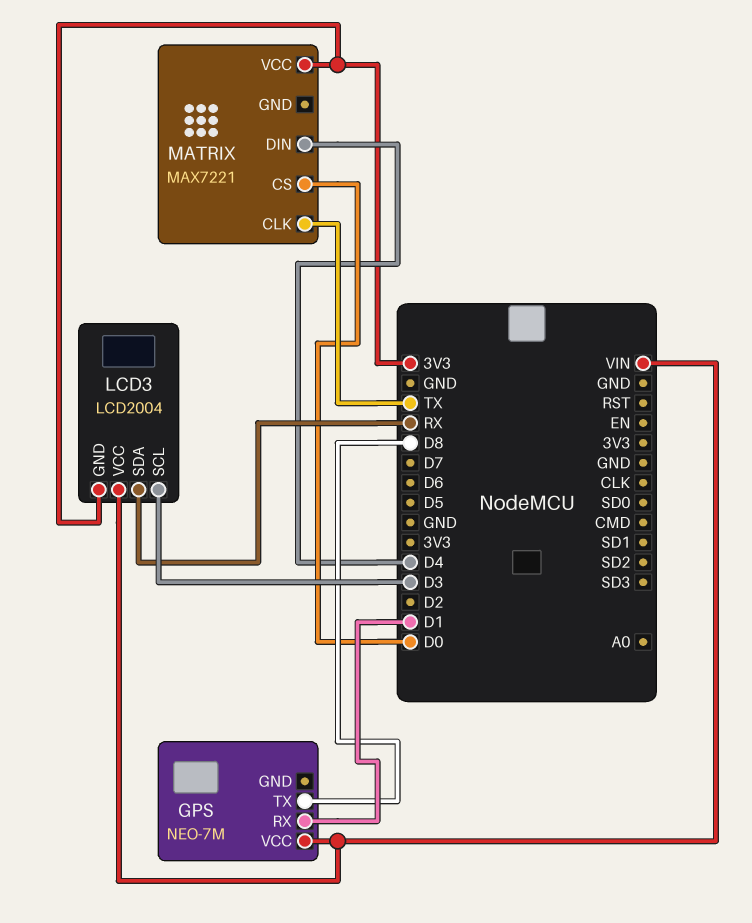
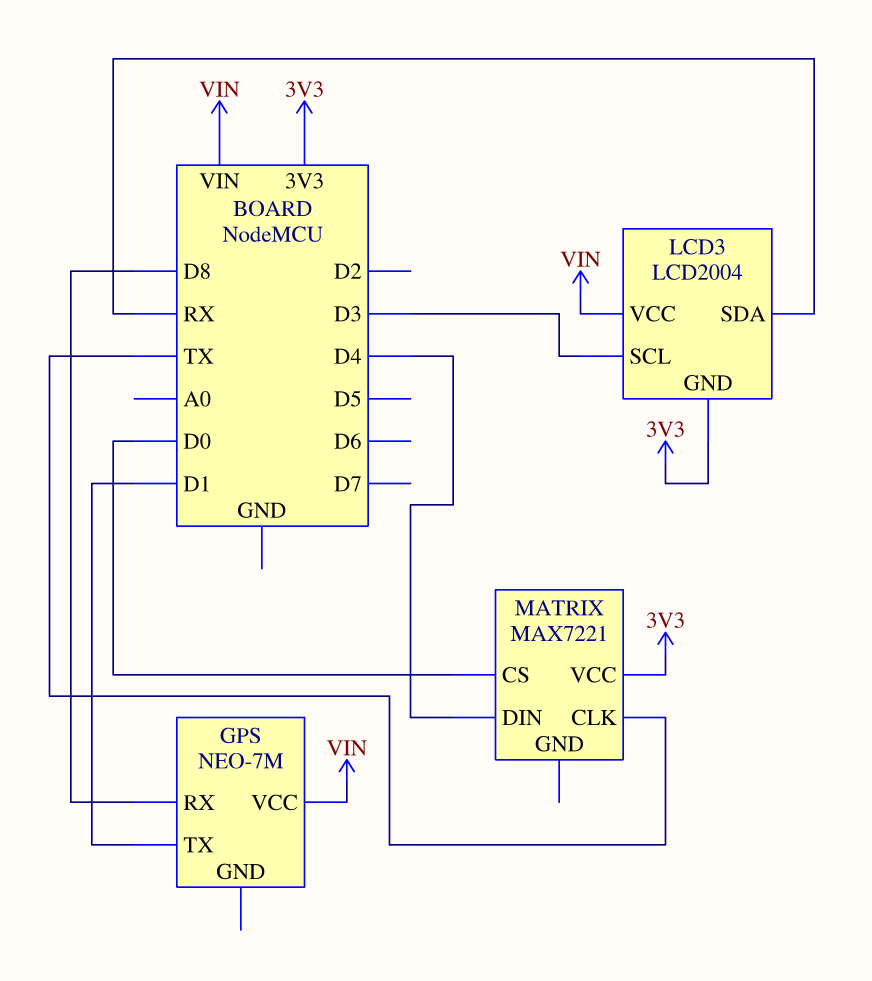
GPS pin RX: D1 -> D8
GPS pin TX: D8 -> D1

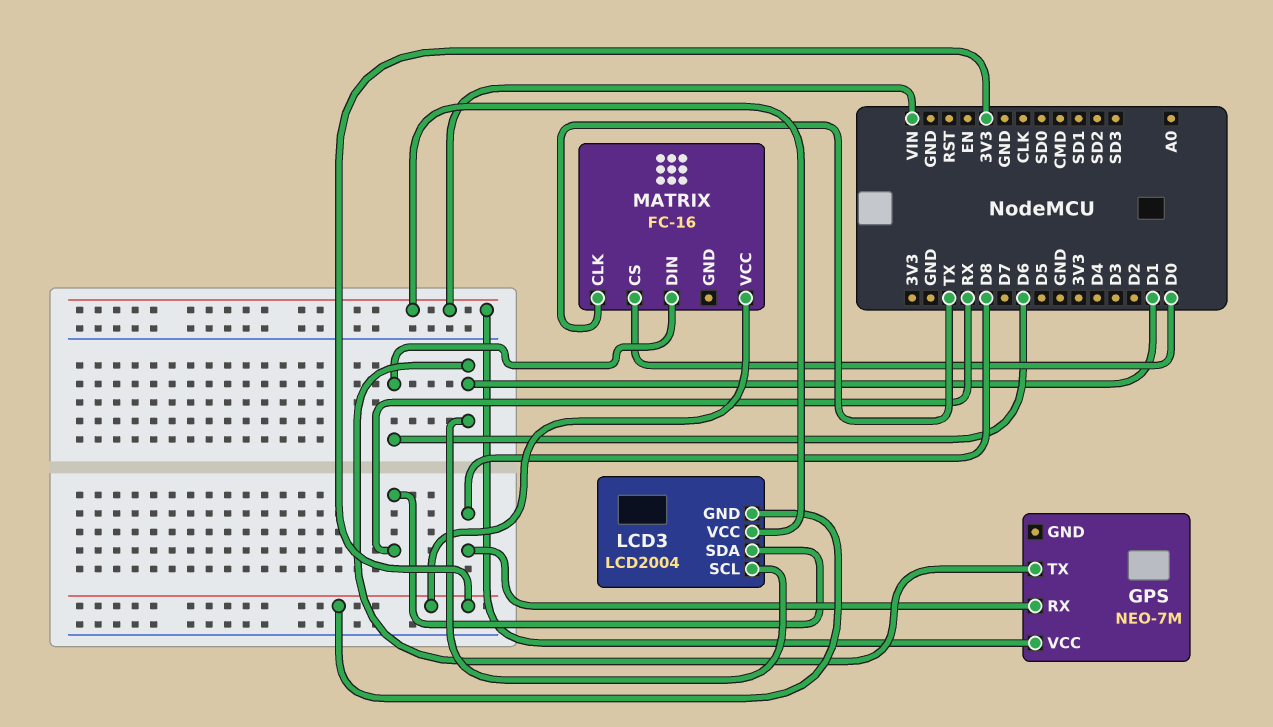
LCD3 pin SCL: D3 -> D1
MATRIX: MAX7221 -> FC-16
MATRIX pin DIN: D4 -> D6

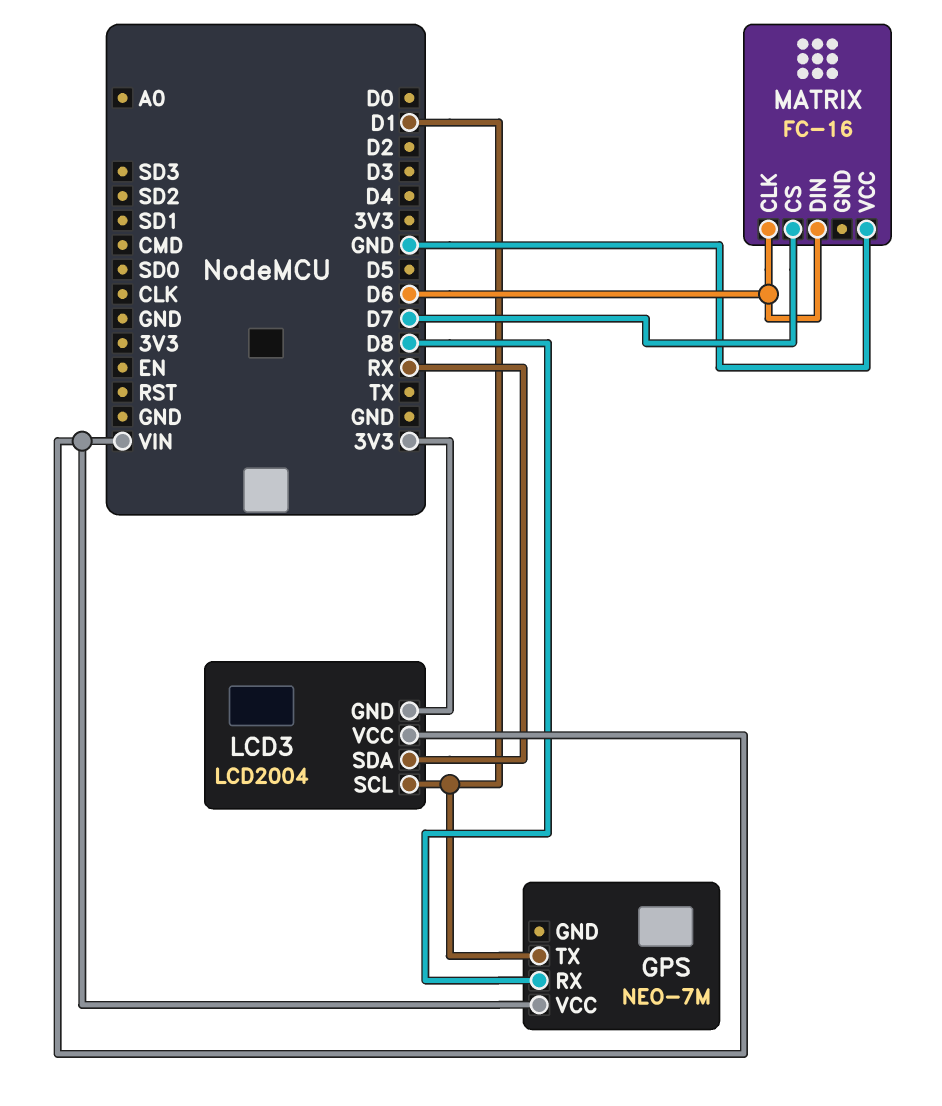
MATRIX pin CLK: TX -> D6
MATRIX pin CS: D0 -> D7
MATRIX pin VCC: 3V3 -> GND

